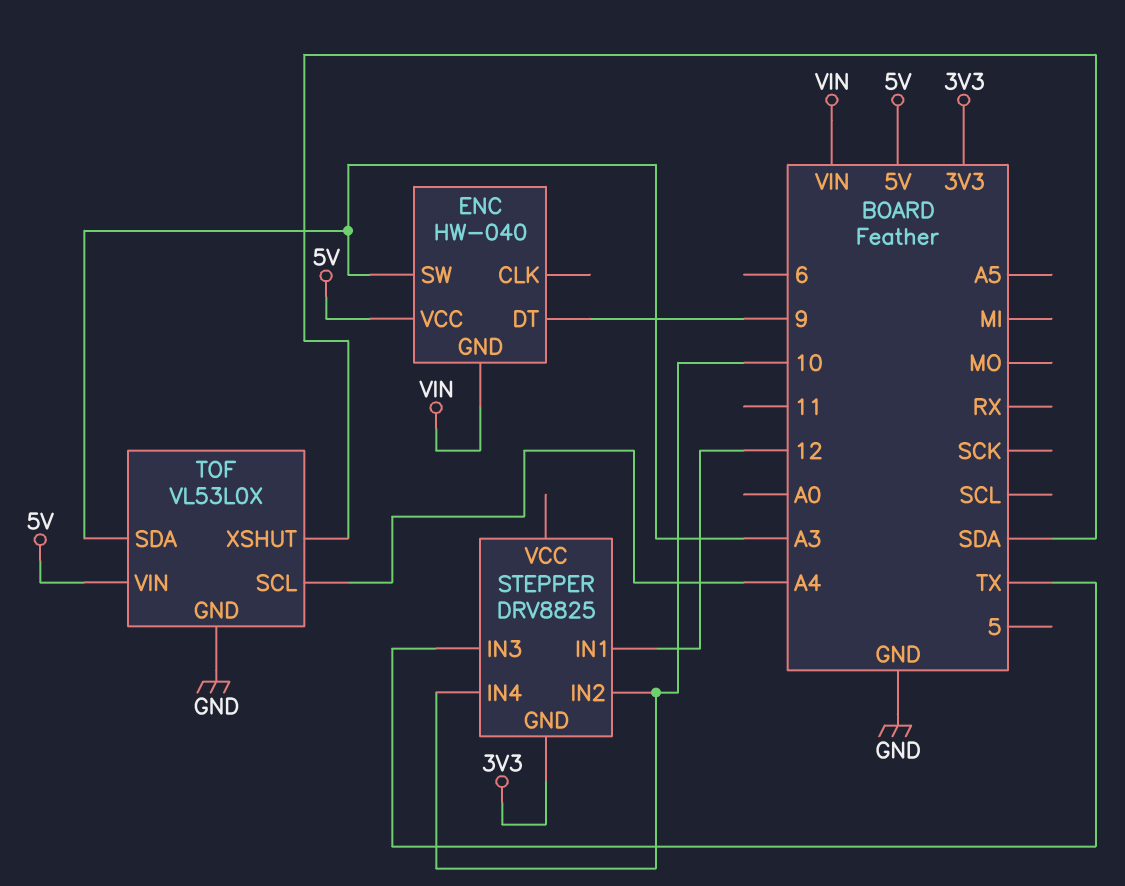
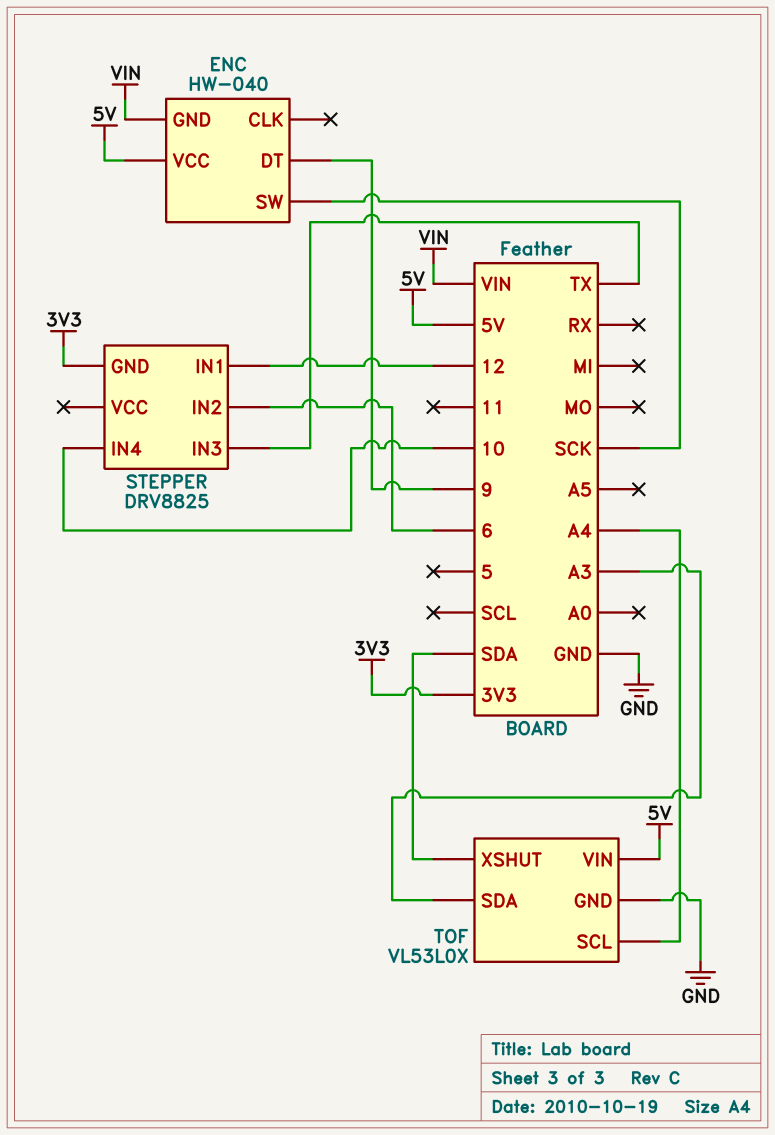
ENC pin SW: A3 -> SCK
STEPPER pin IN2: 10 -> 6

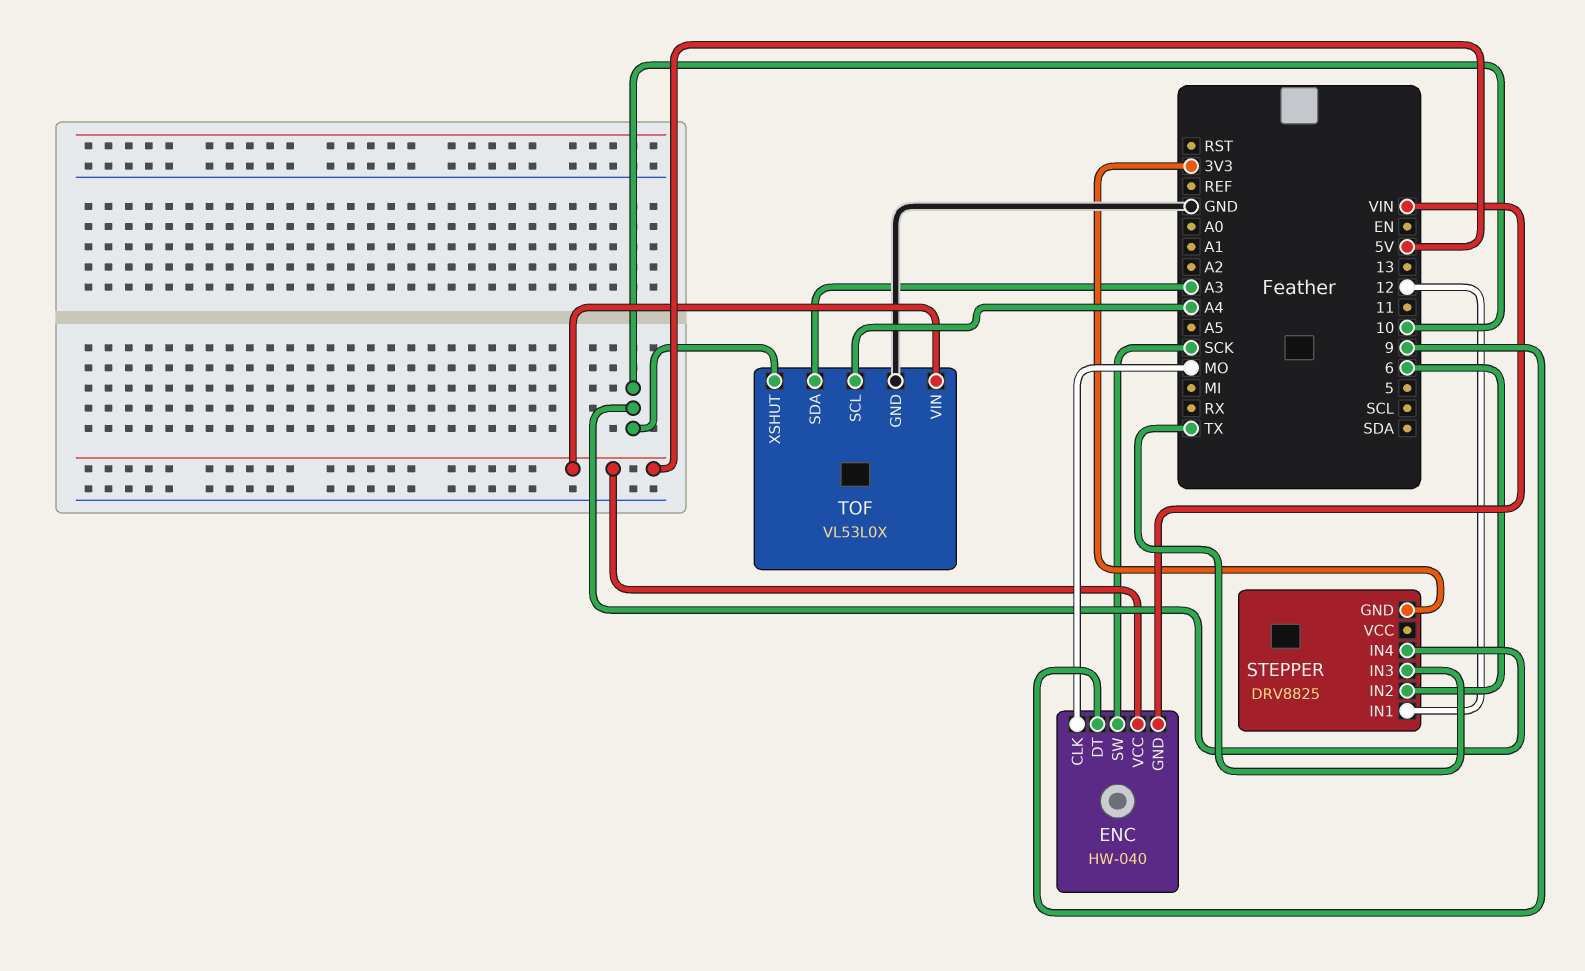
ENC pin CLK: none -> MO
TOF pin XSHUT: SDA -> 10

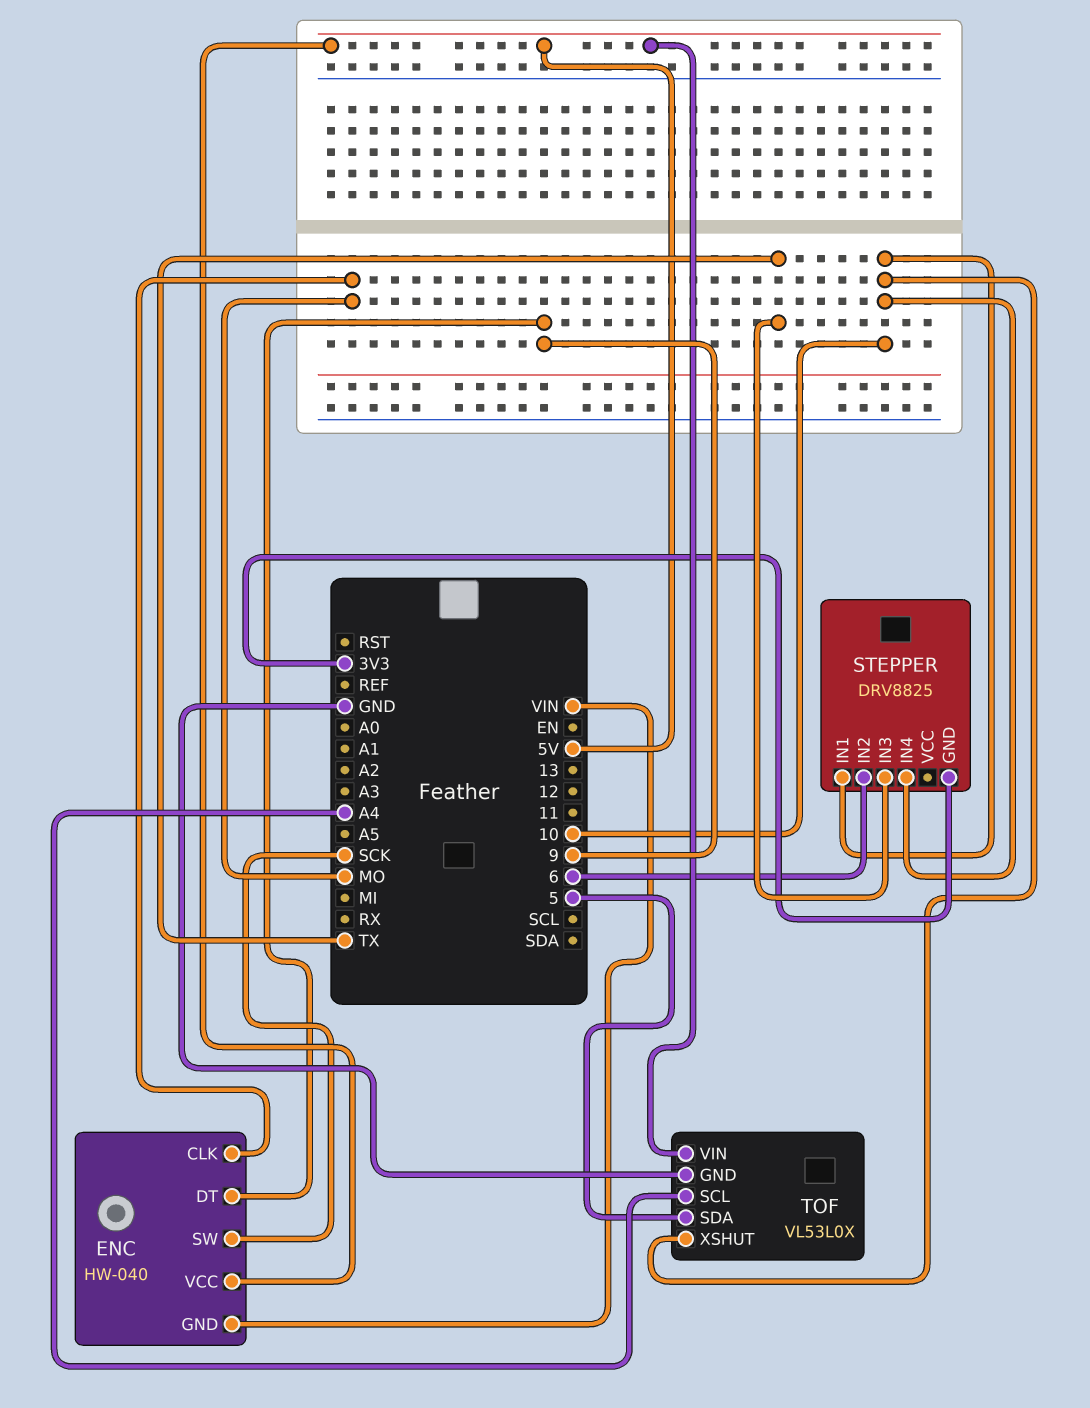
STEPPER pin IN1: 12 -> 10
TOF pin SDA: A3 -> 5

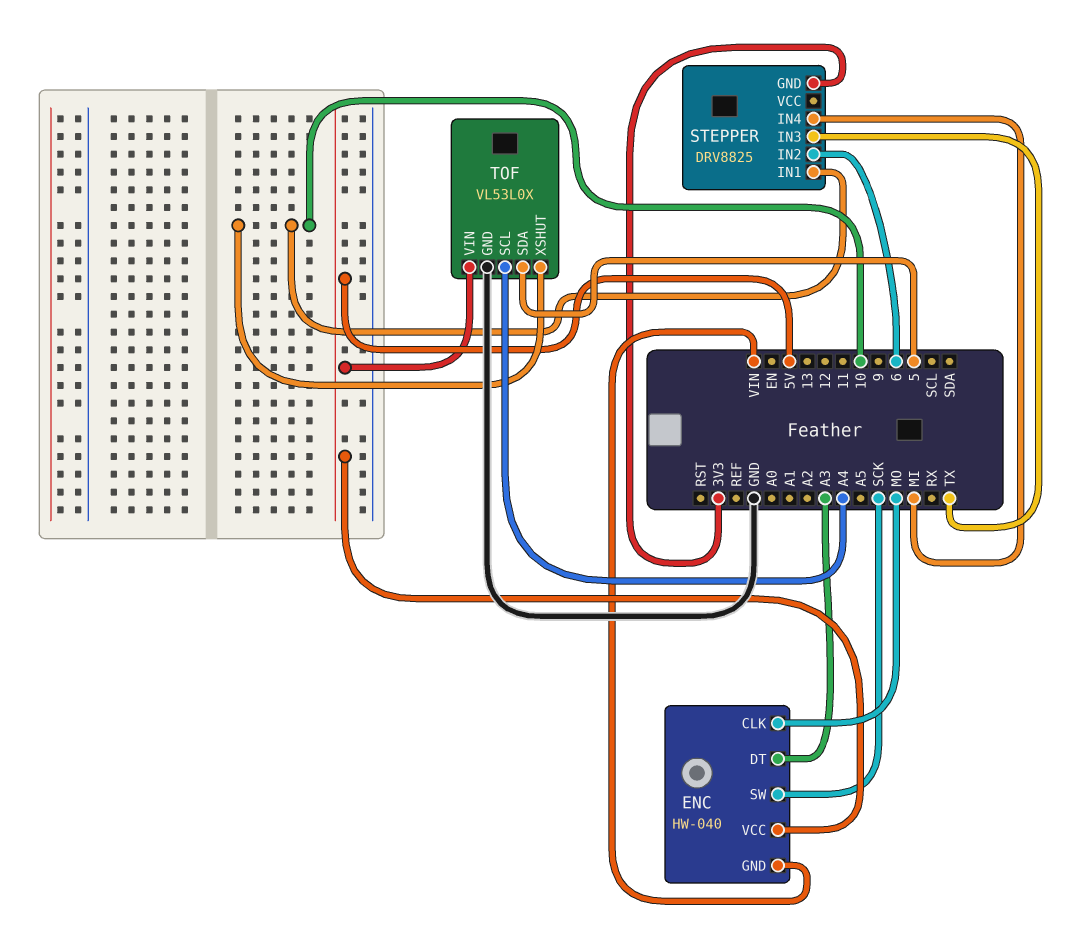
ENC pin DT: 9 -> A3
STEPPER pin IN4: 10 -> MI

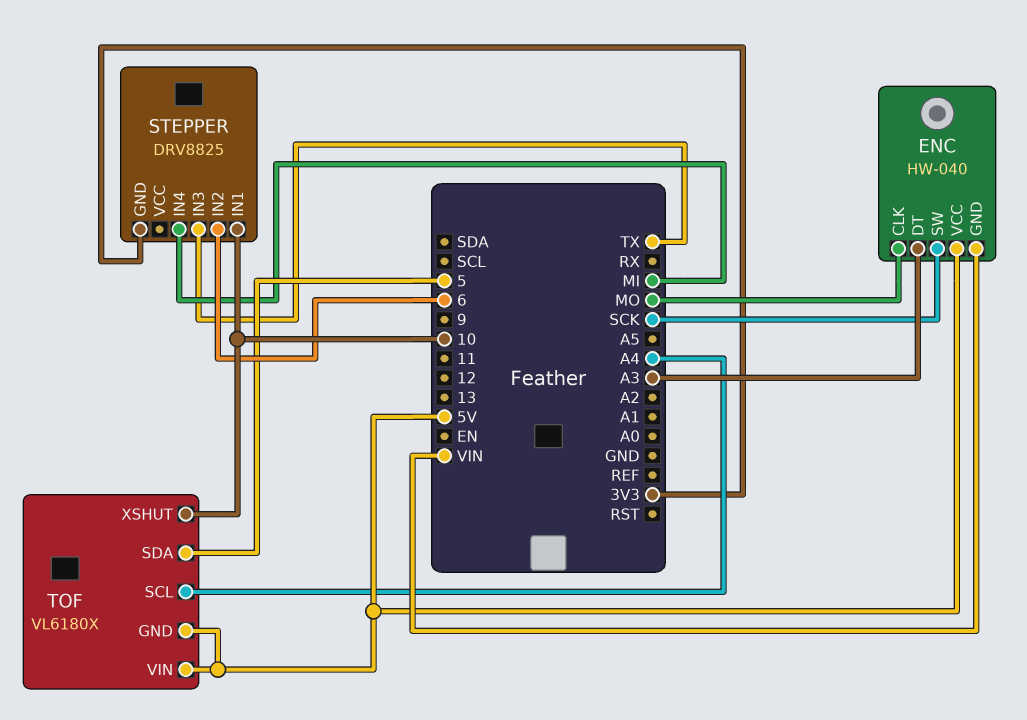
TOF: VL53L0X -> VL6180X
TOF pin GND: GND -> 5V

